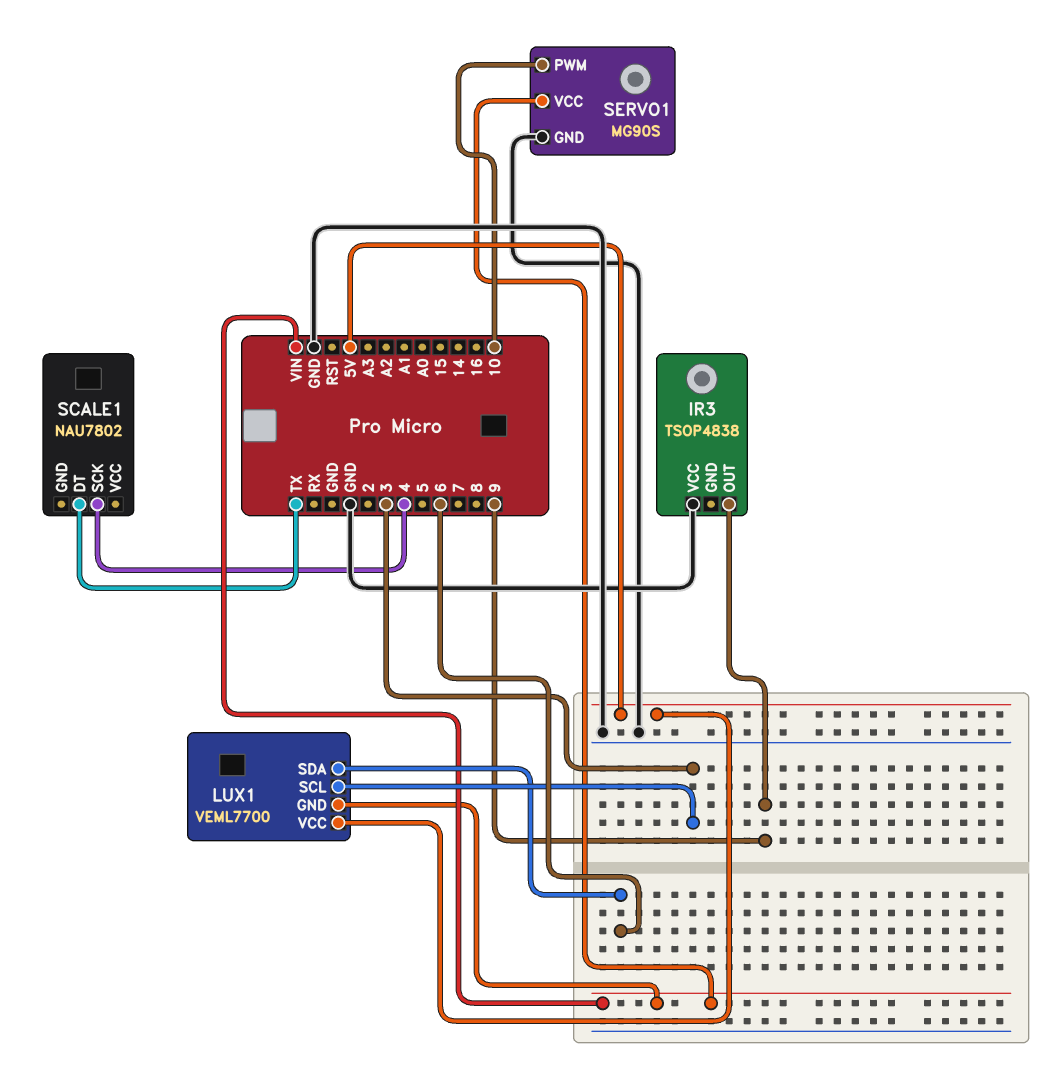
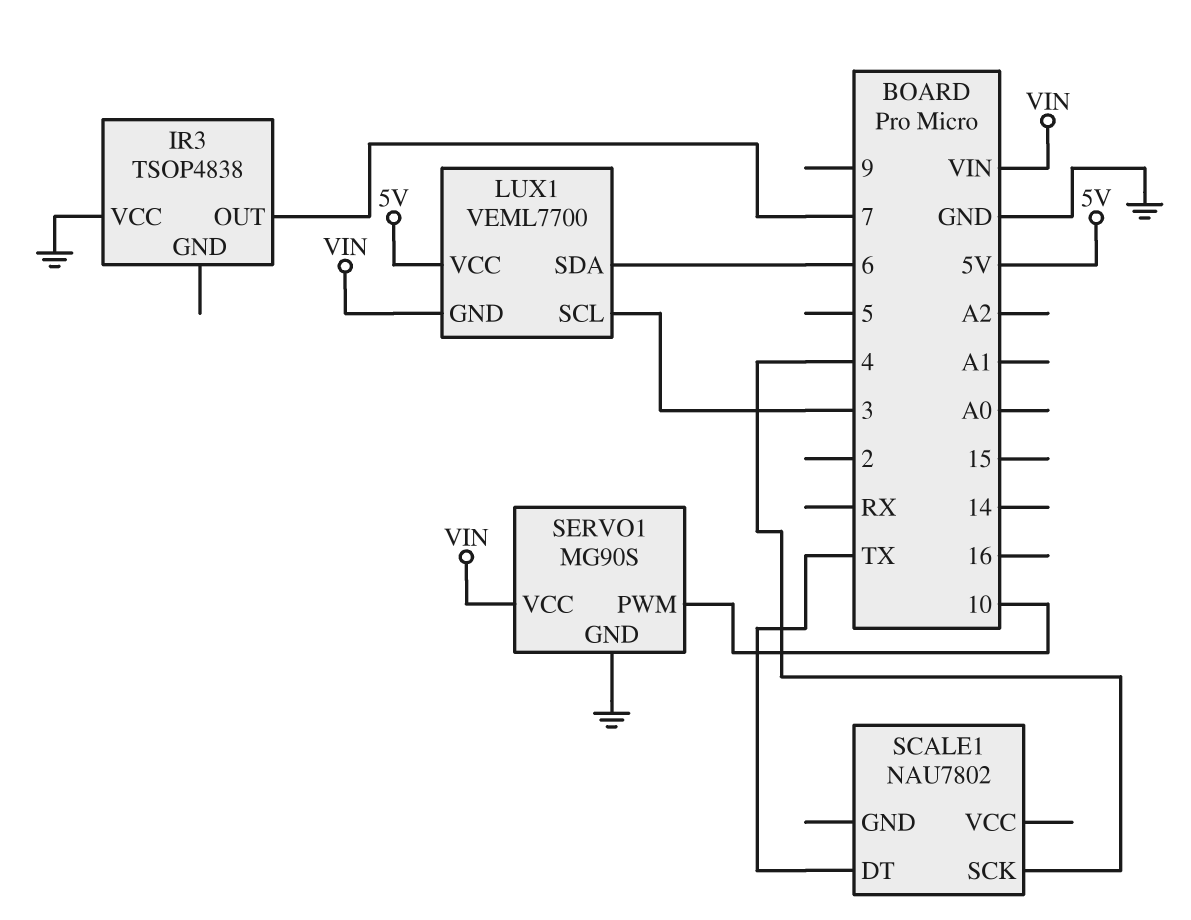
IR3 pin OUT: 9 -> 7

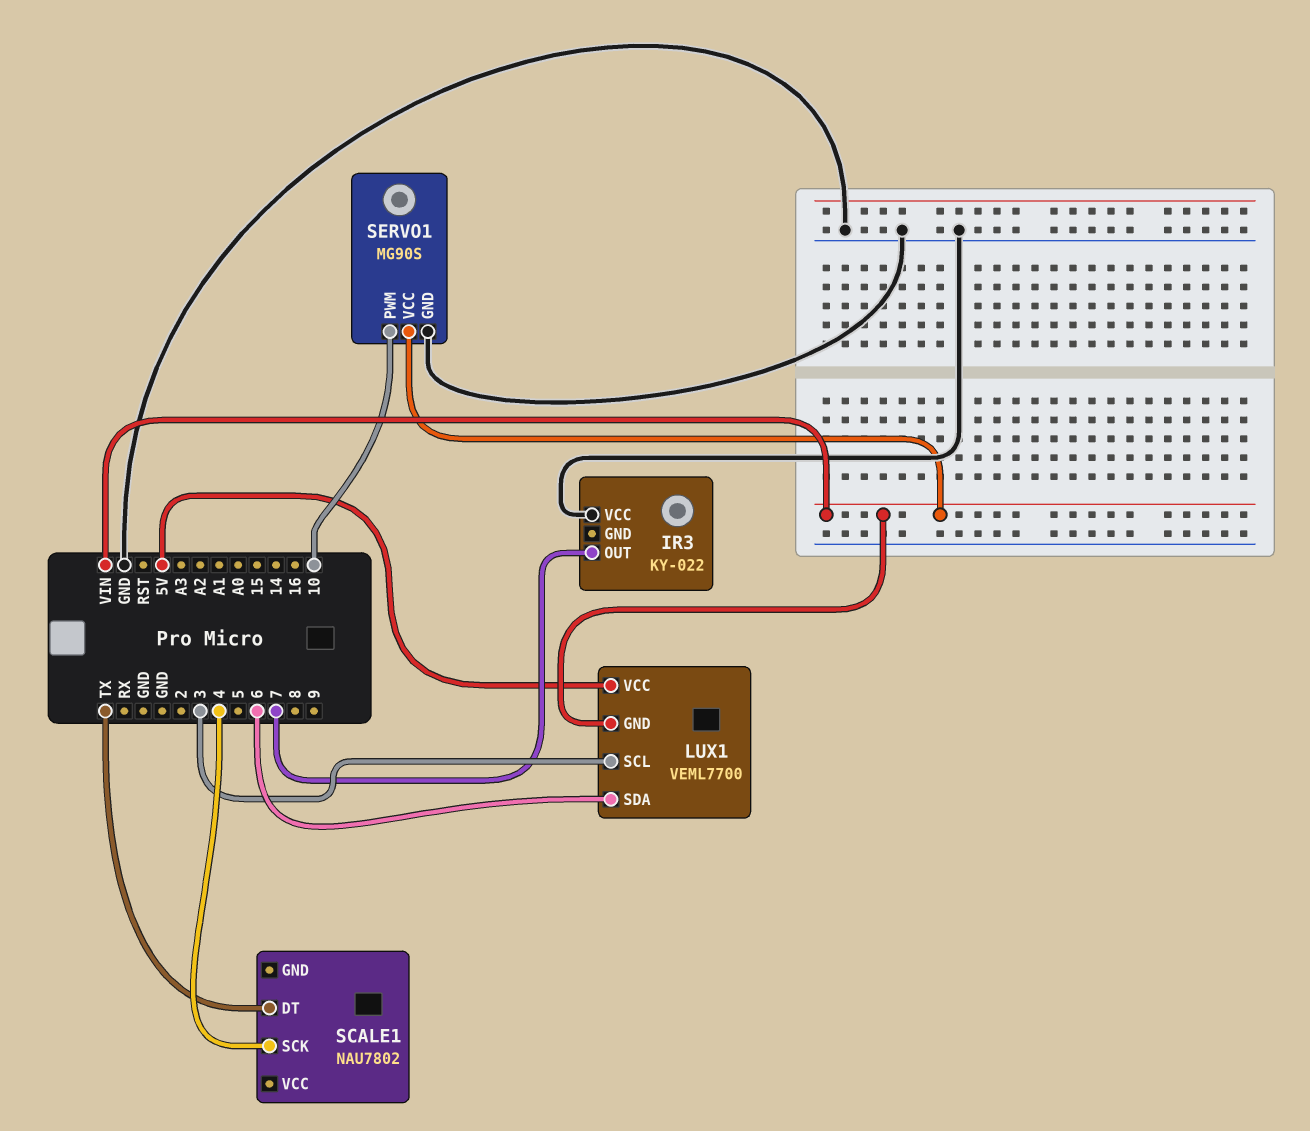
IR3: TSOP4838 -> KY-022

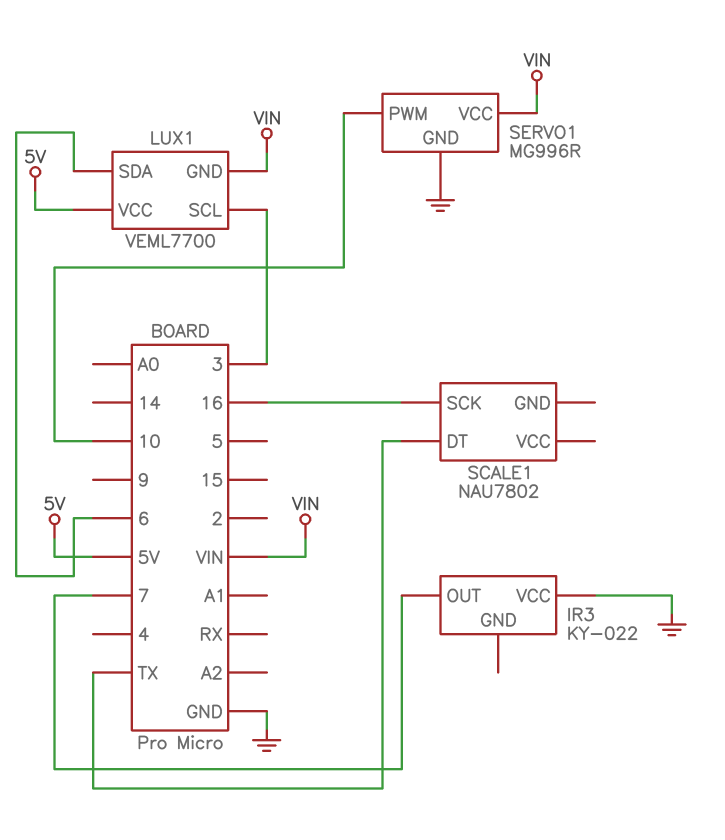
SCALE1 pin SCK: 4 -> 16
SERVO1: MG90S -> MG996R

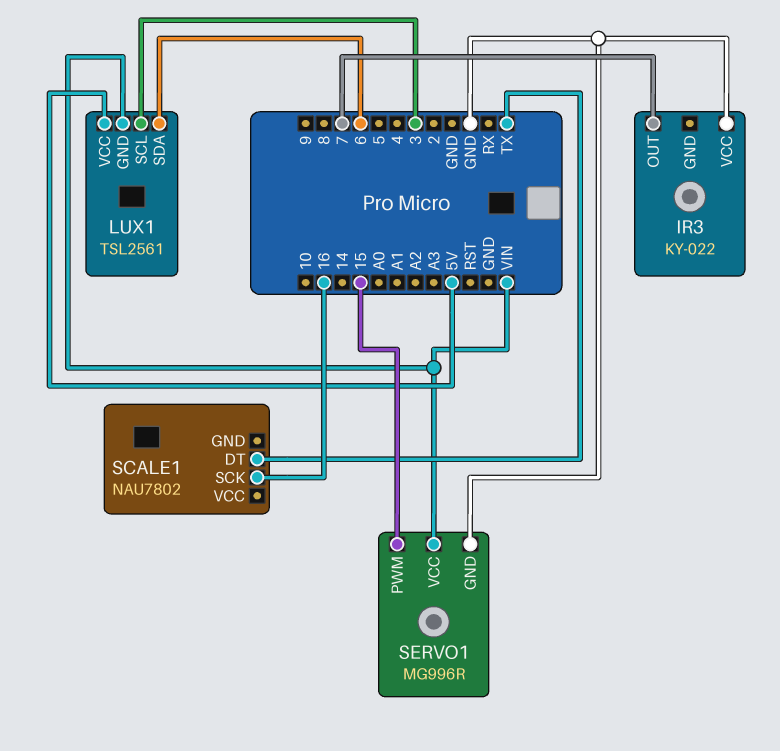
LUX1: VEML7700 -> TSL2561
SERVO1 pin PWM: 10 -> 15

